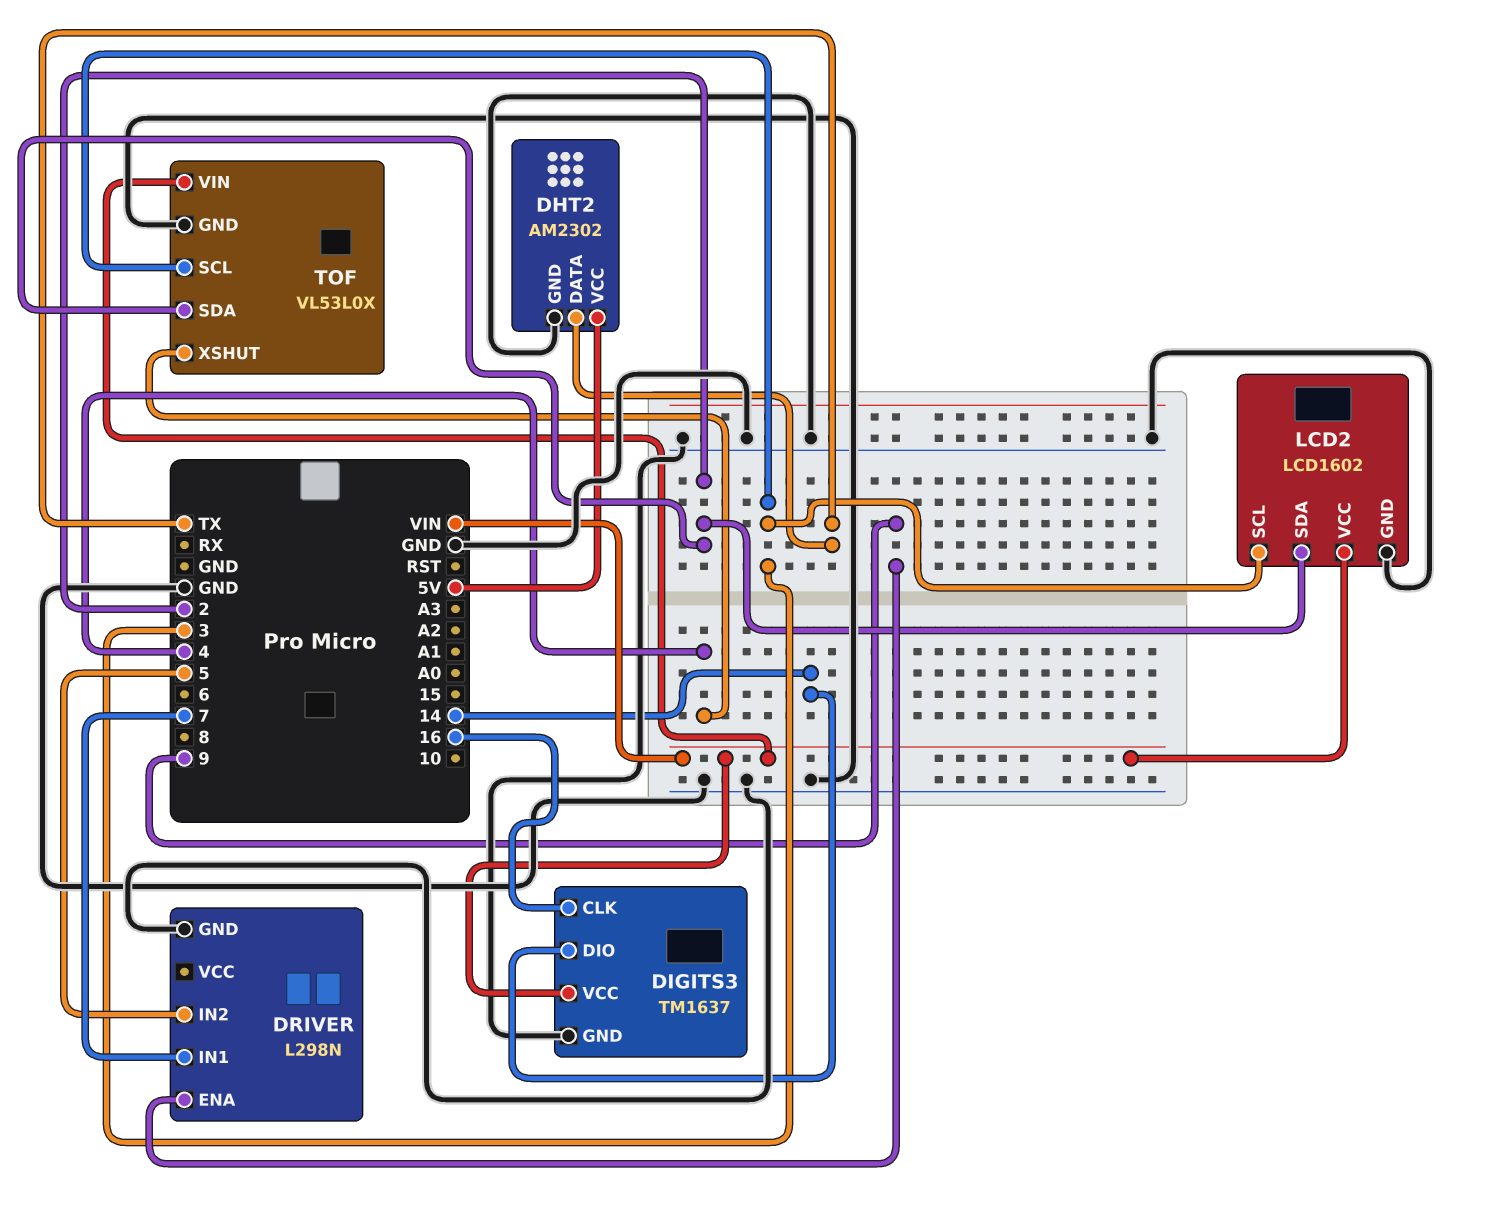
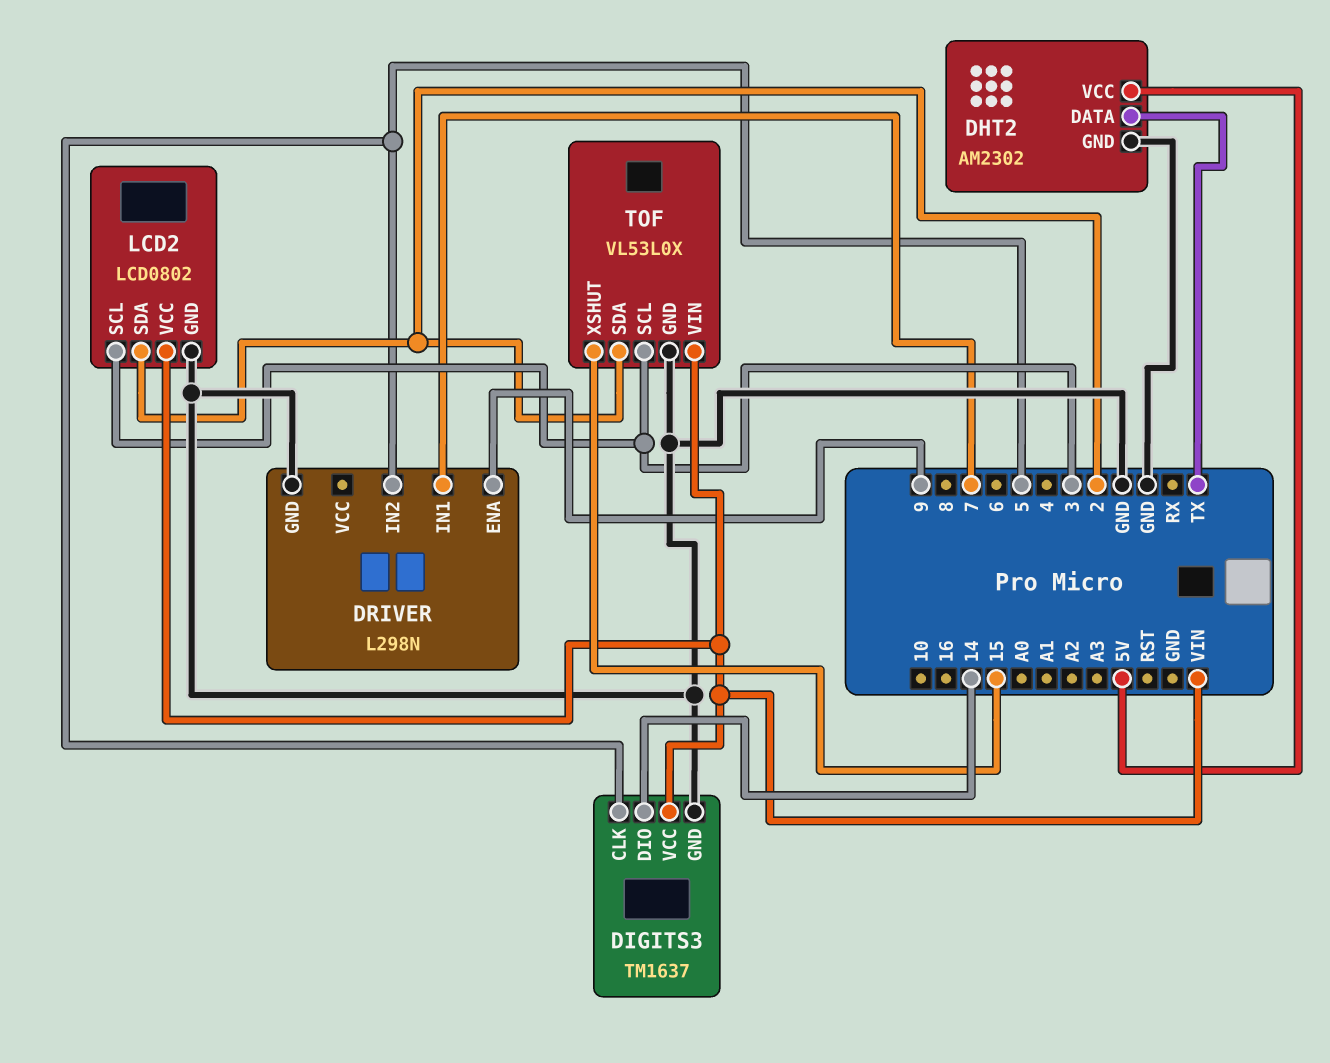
DIGITS3 pin CLK: 16 -> 5
LCD2: LCD1602 -> LCD0802
TOF pin XSHUT: 4 -> 15

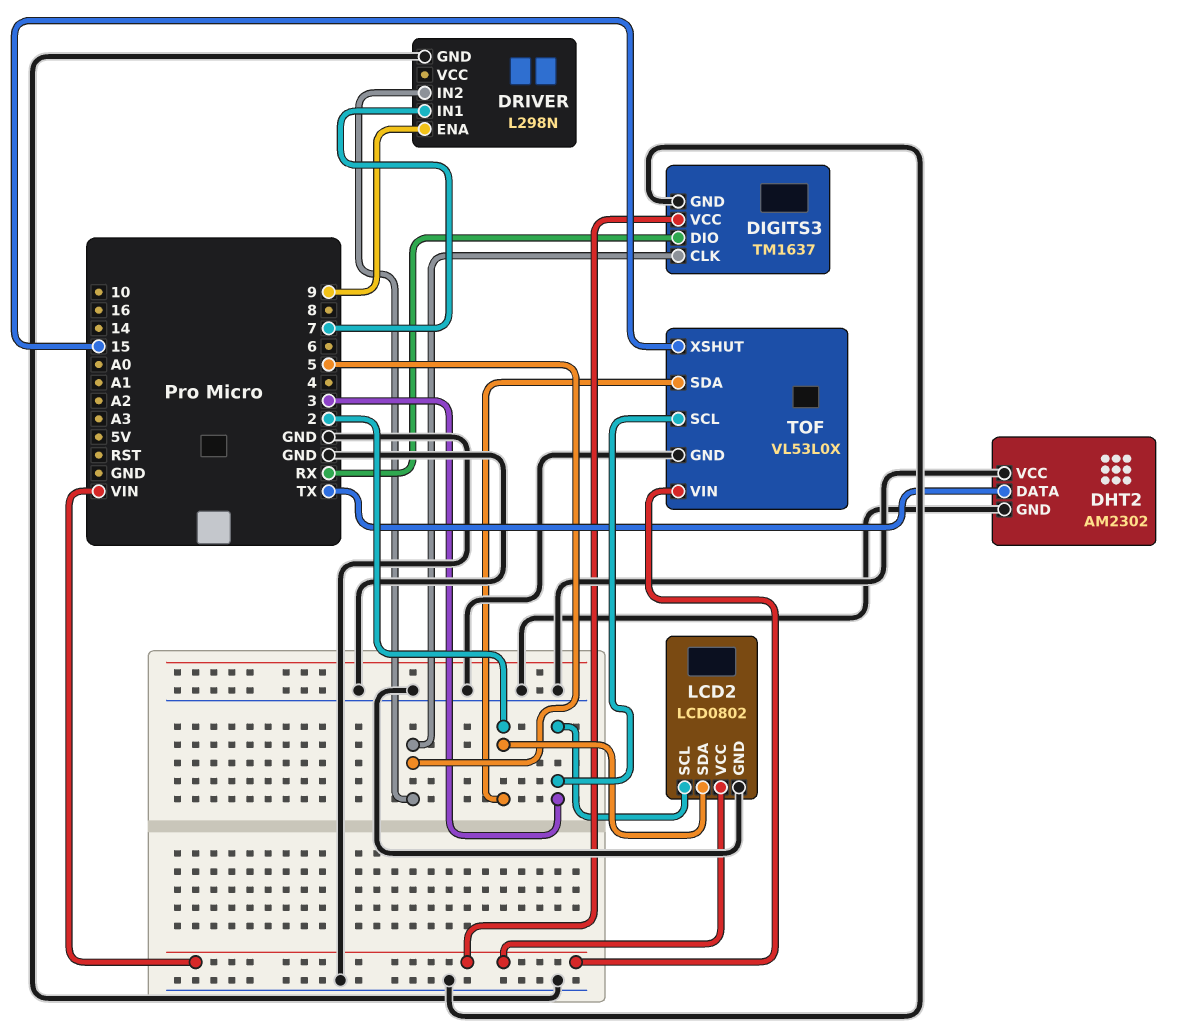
DHT2 pin VCC: 5V -> GND
DIGITS3 pin DIO: 14 -> RX

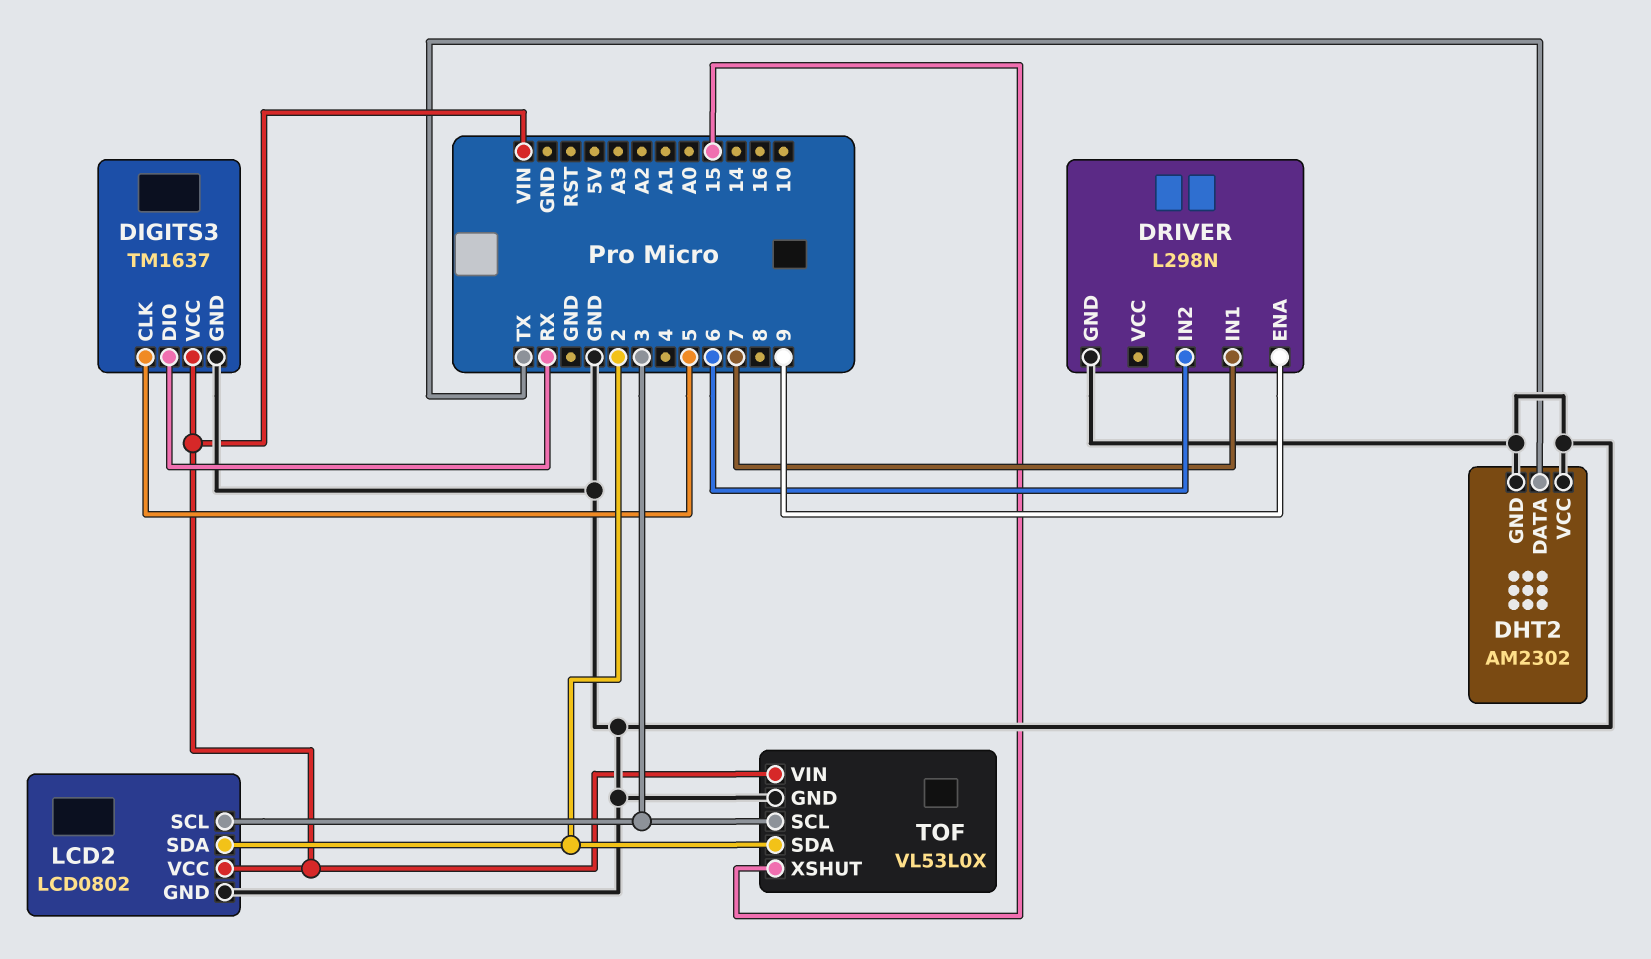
DRIVER pin IN2: 5 -> 6

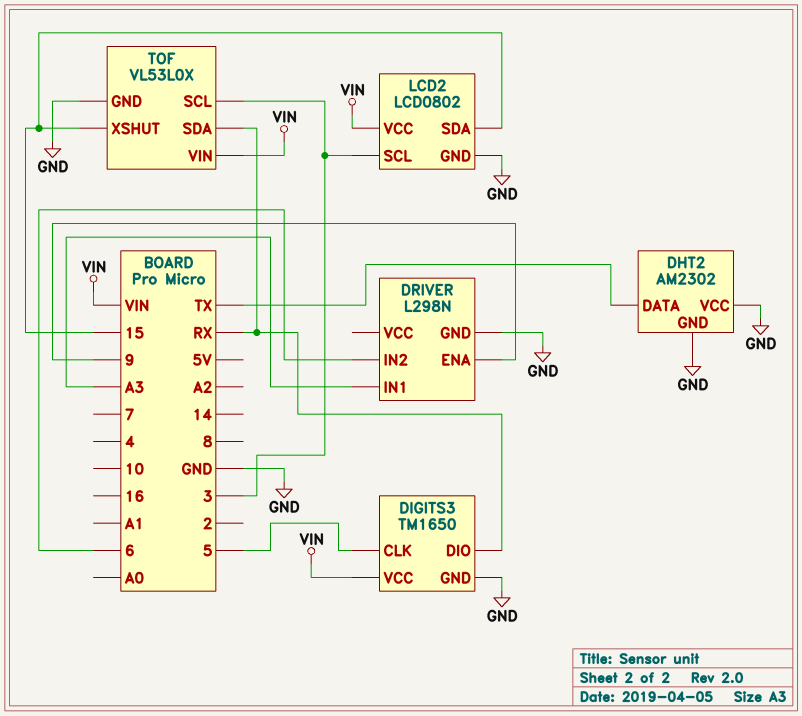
DIGITS3: TM1637 -> TM1650
DRIVER pin IN1: 7 -> A3
LCD2 pin SDA: 2 -> 15
TOF pin SDA: 2 -> RX

